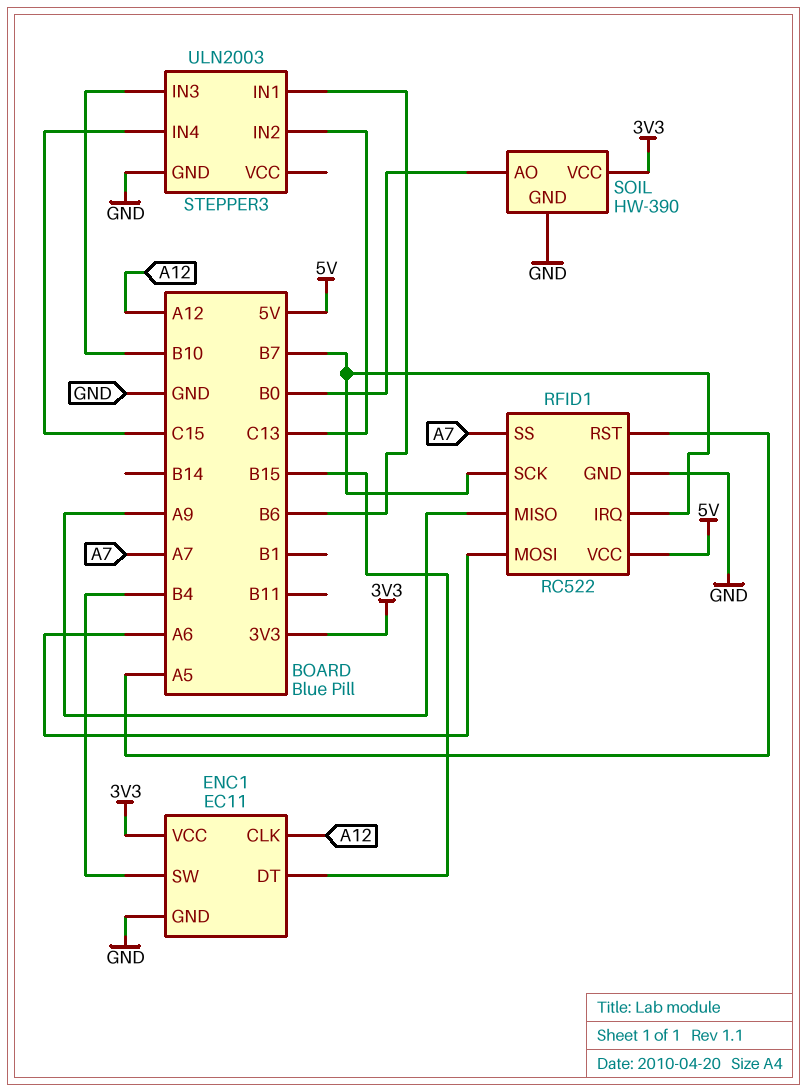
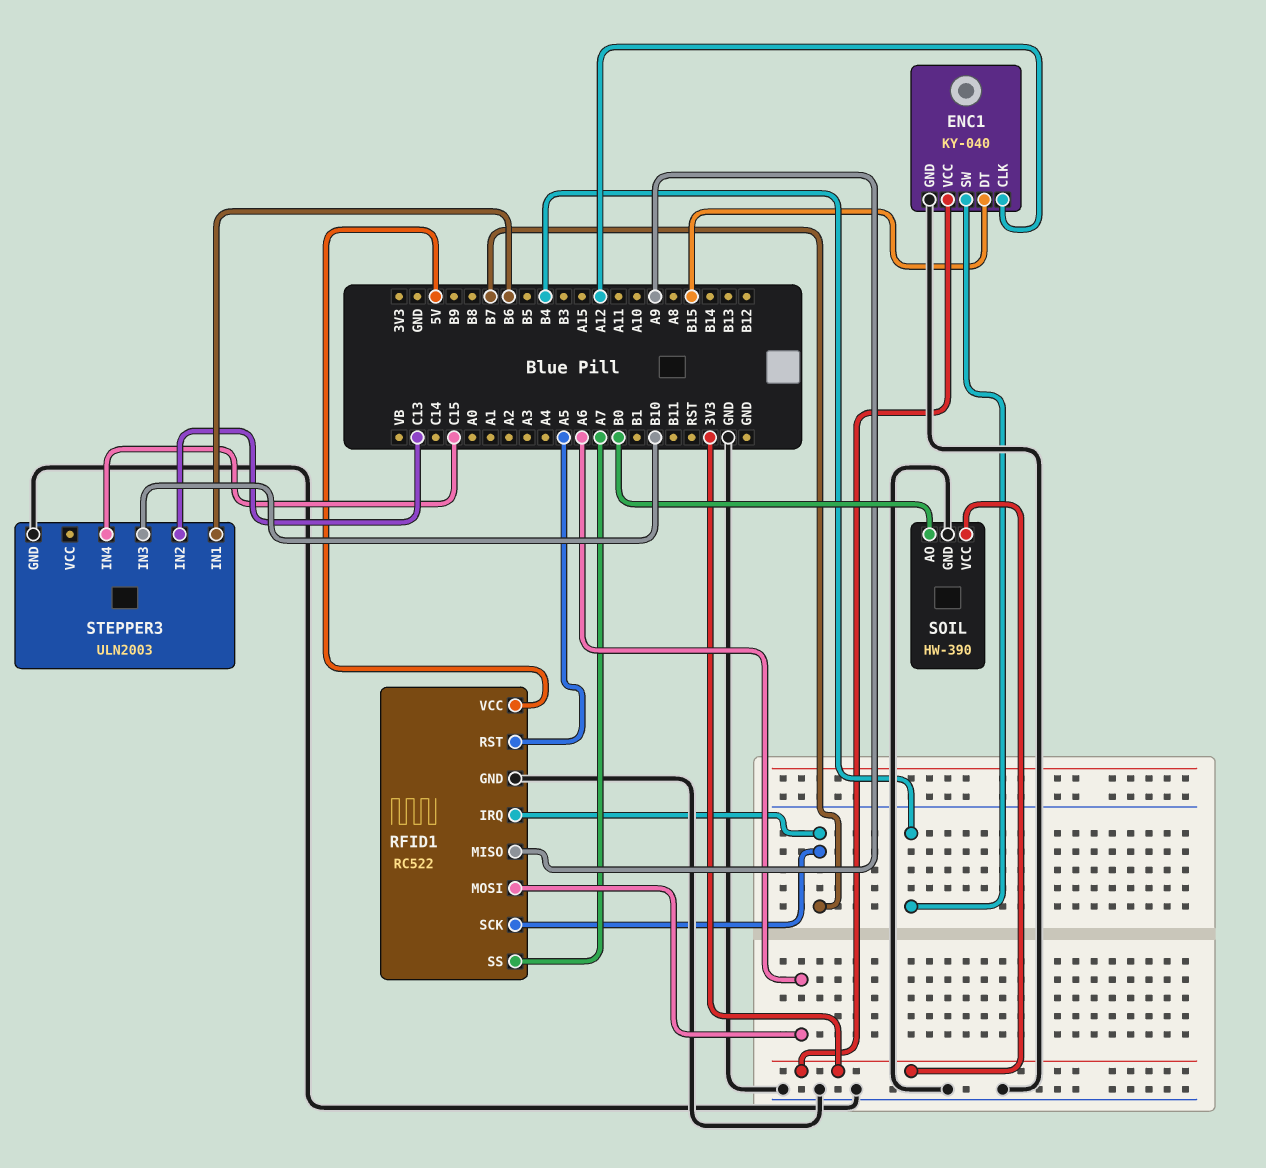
ENC1: EC11 -> KY-040

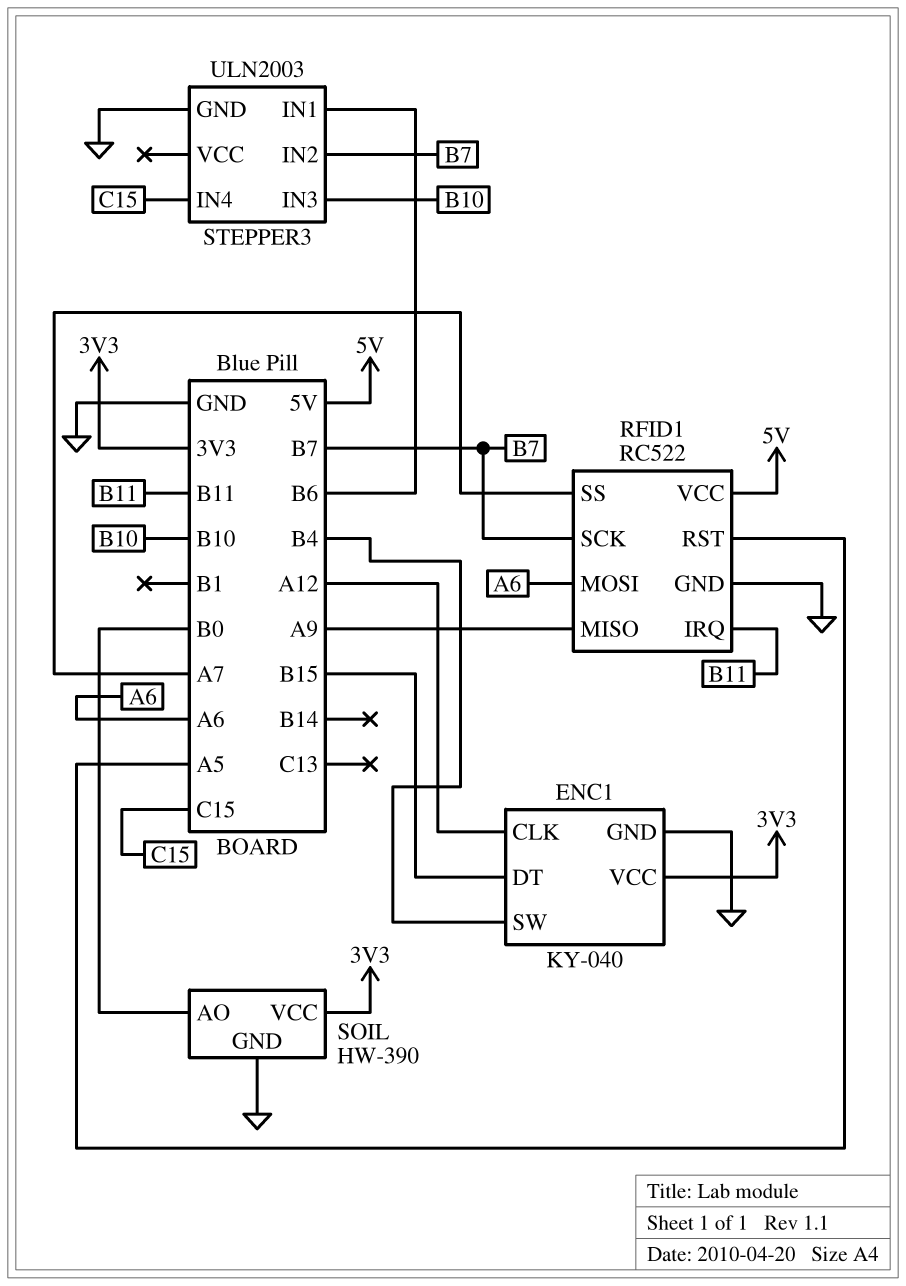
RFID1 pin IRQ: B7 -> B11
STEPPER3 pin IN2: C13 -> B7

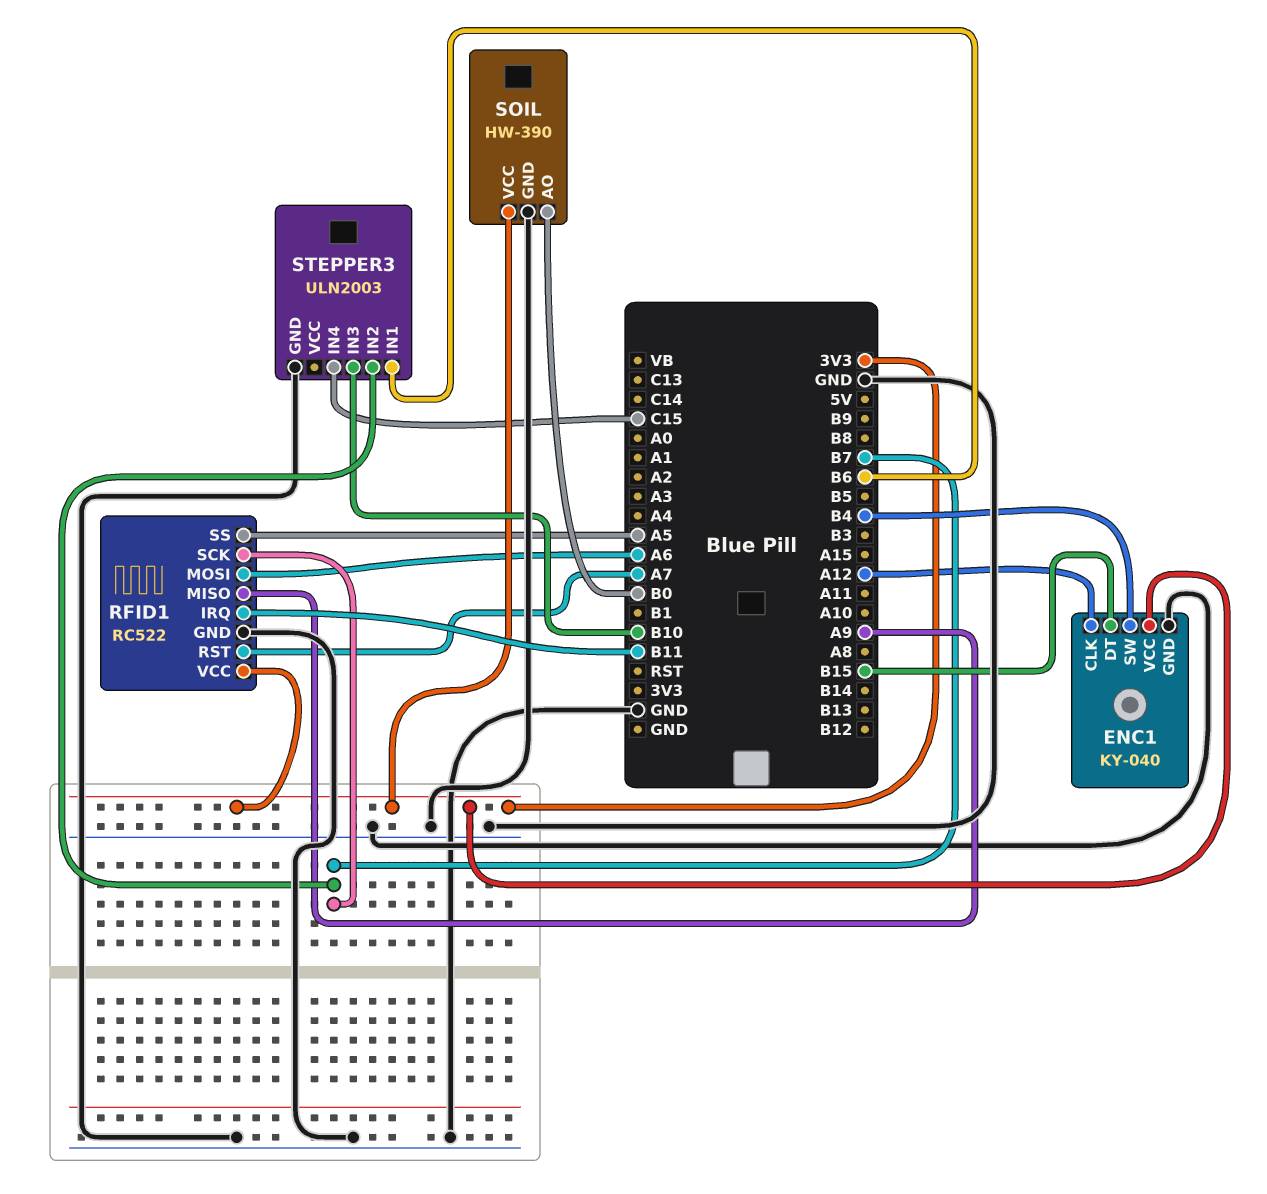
RFID1 pin RST: A5 -> A7
RFID1 pin SS: A7 -> A5
RFID1 pin VCC: 5V -> 3V3

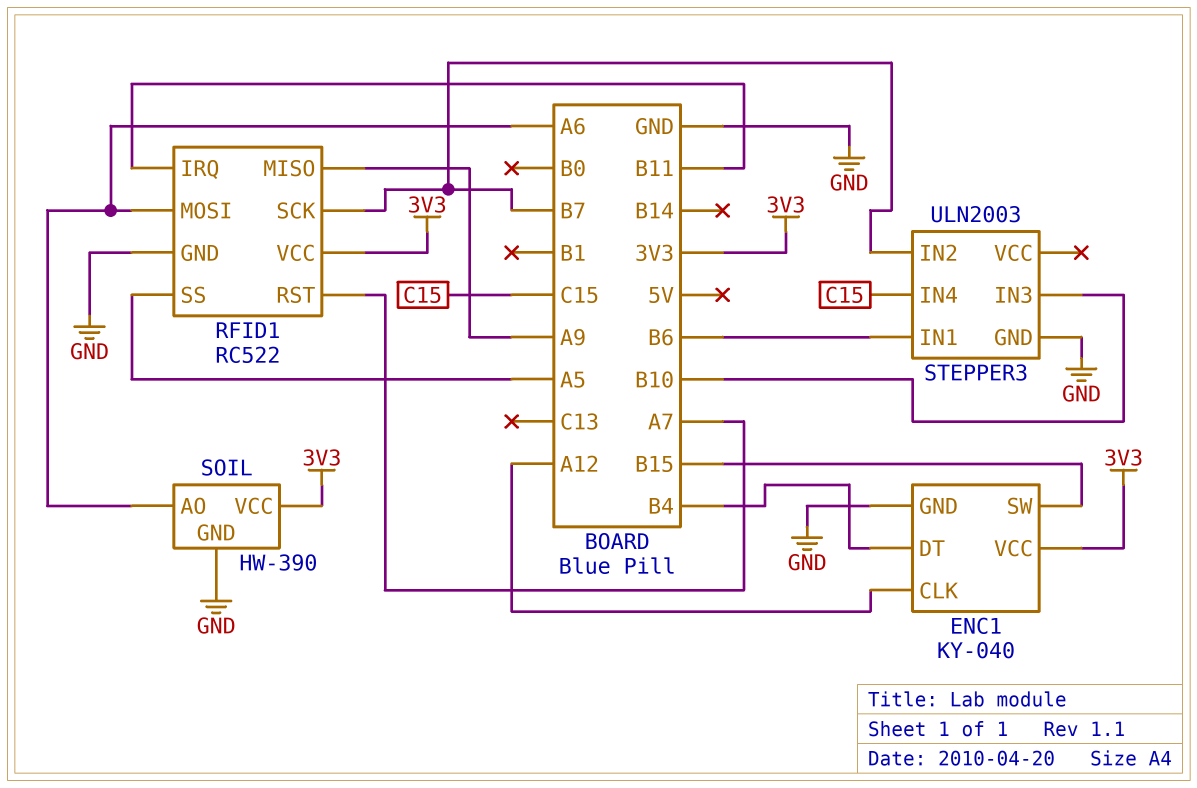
ENC1 pin DT: B15 -> B4
ENC1 pin SW: B4 -> B15
SOIL pin AO: B0 -> A6

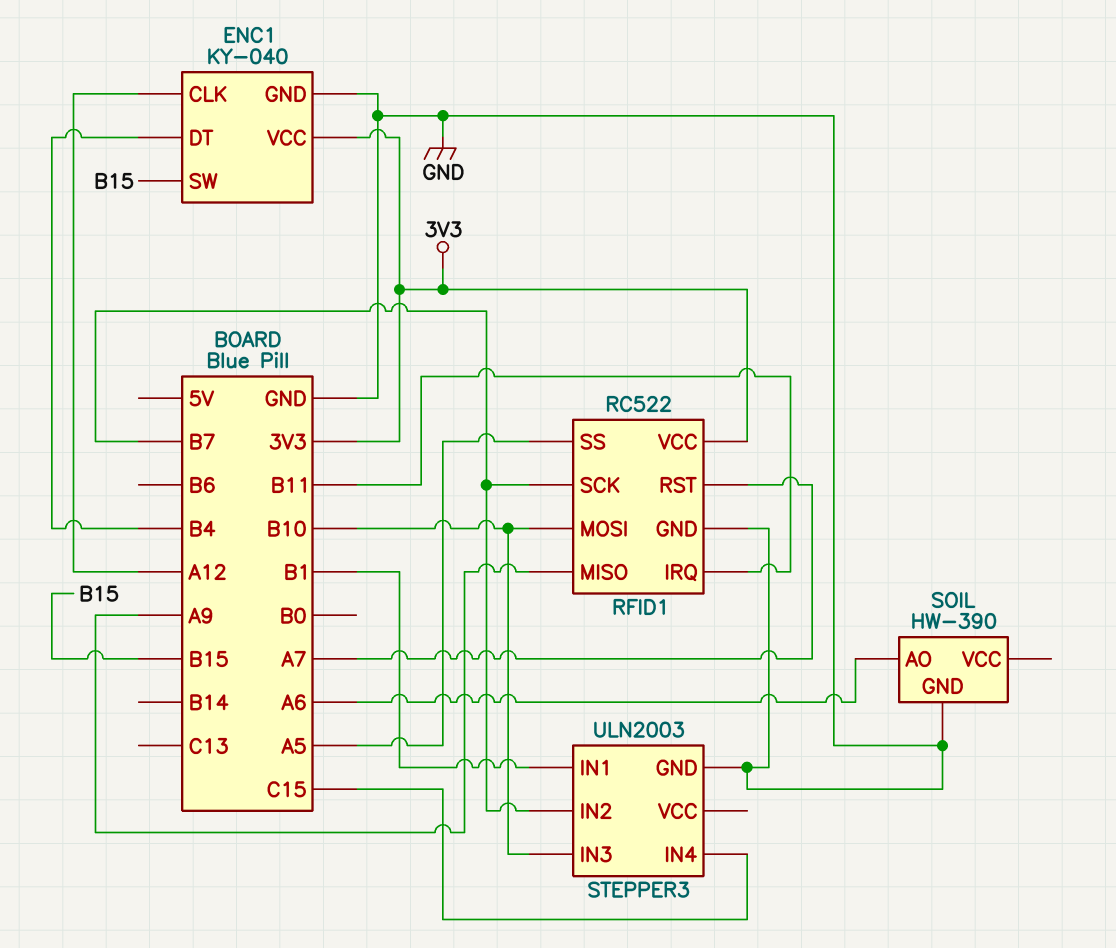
RFID1 pin MOSI: A6 -> B10
SOIL pin VCC: 3V3 -> none
STEPPER3 pin IN1: B6 -> B1

